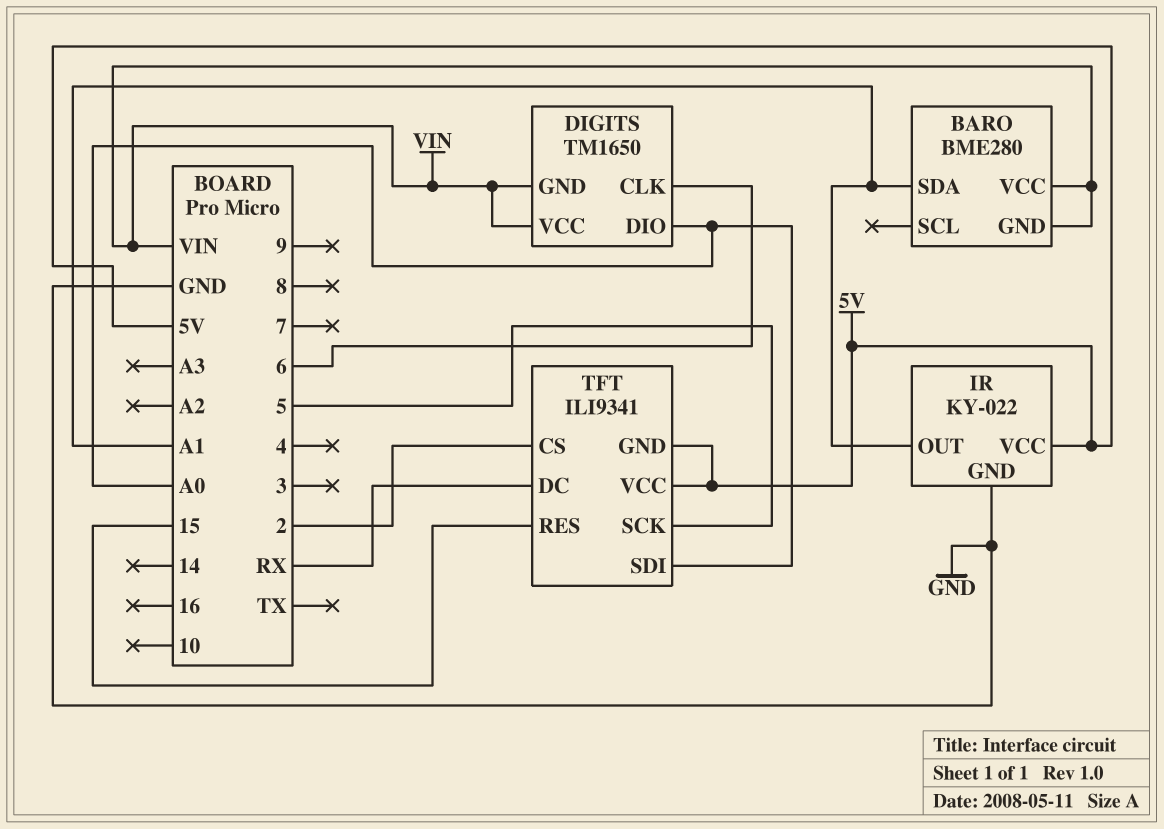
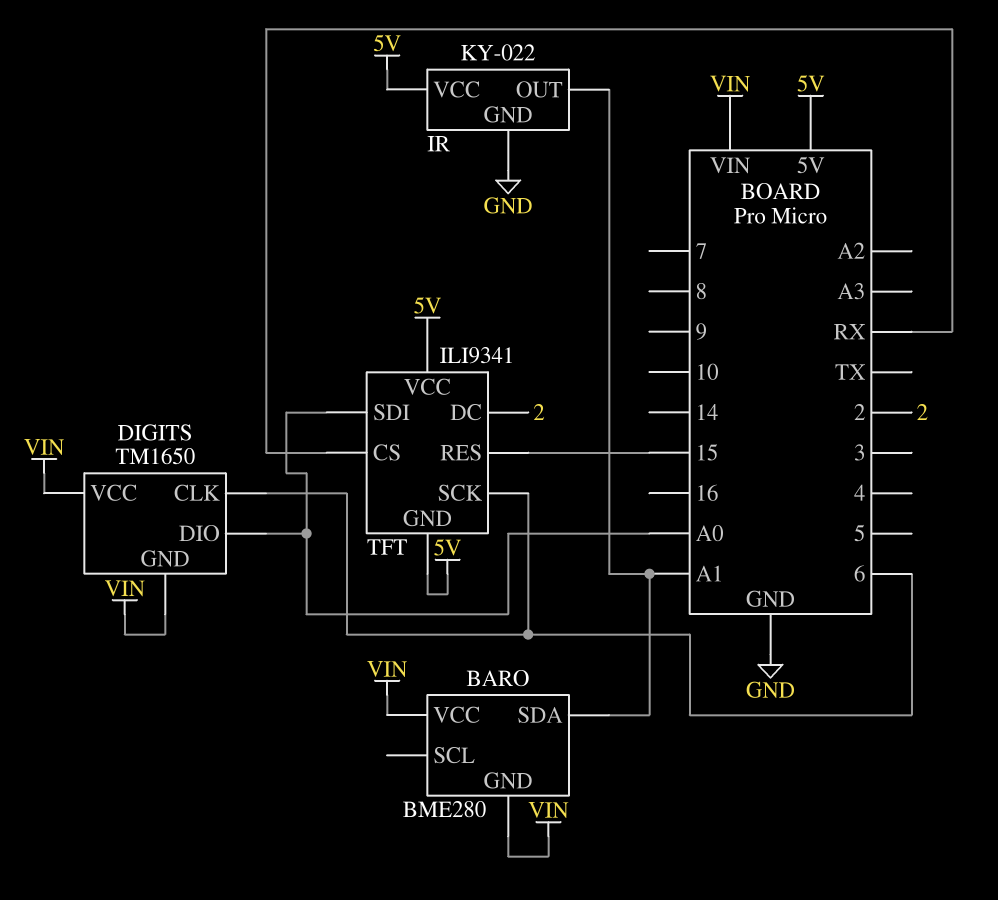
TFT pin CS: 2 -> RX
TFT pin DC: RX -> 2
TFT pin SCK: 5 -> 6

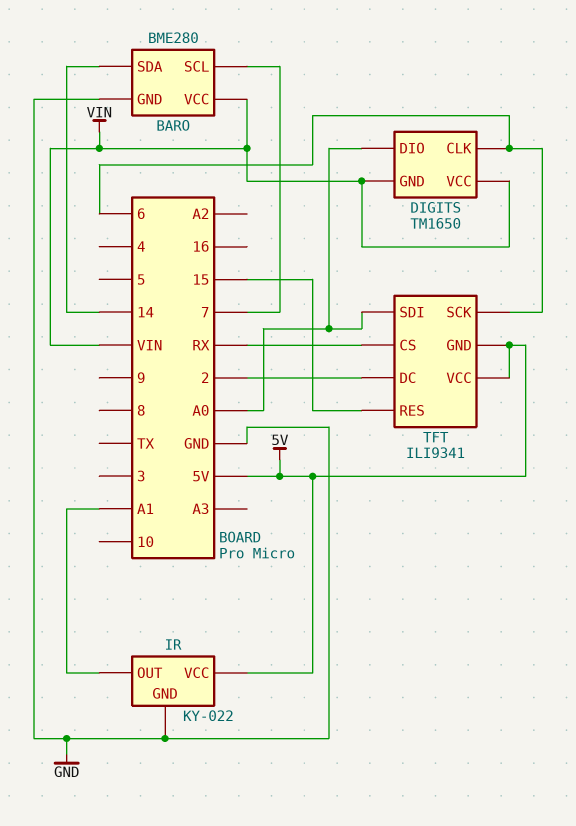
BARO pin GND: VIN -> GND
BARO pin SCL: none -> 7
BARO pin SDA: A1 -> 14

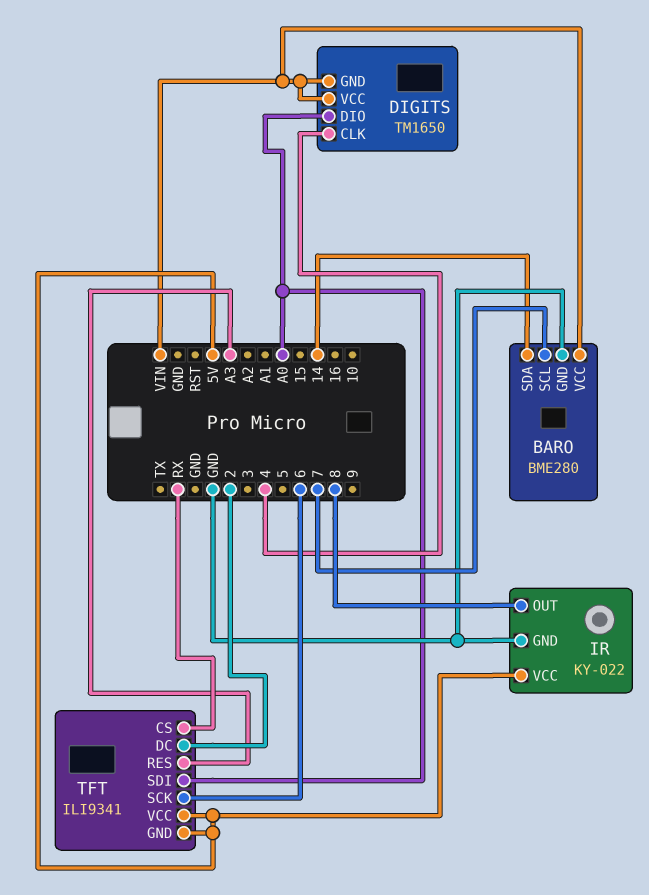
DIGITS pin CLK: 6 -> 4
IR pin OUT: A1 -> 8
TFT pin RES: 15 -> A3

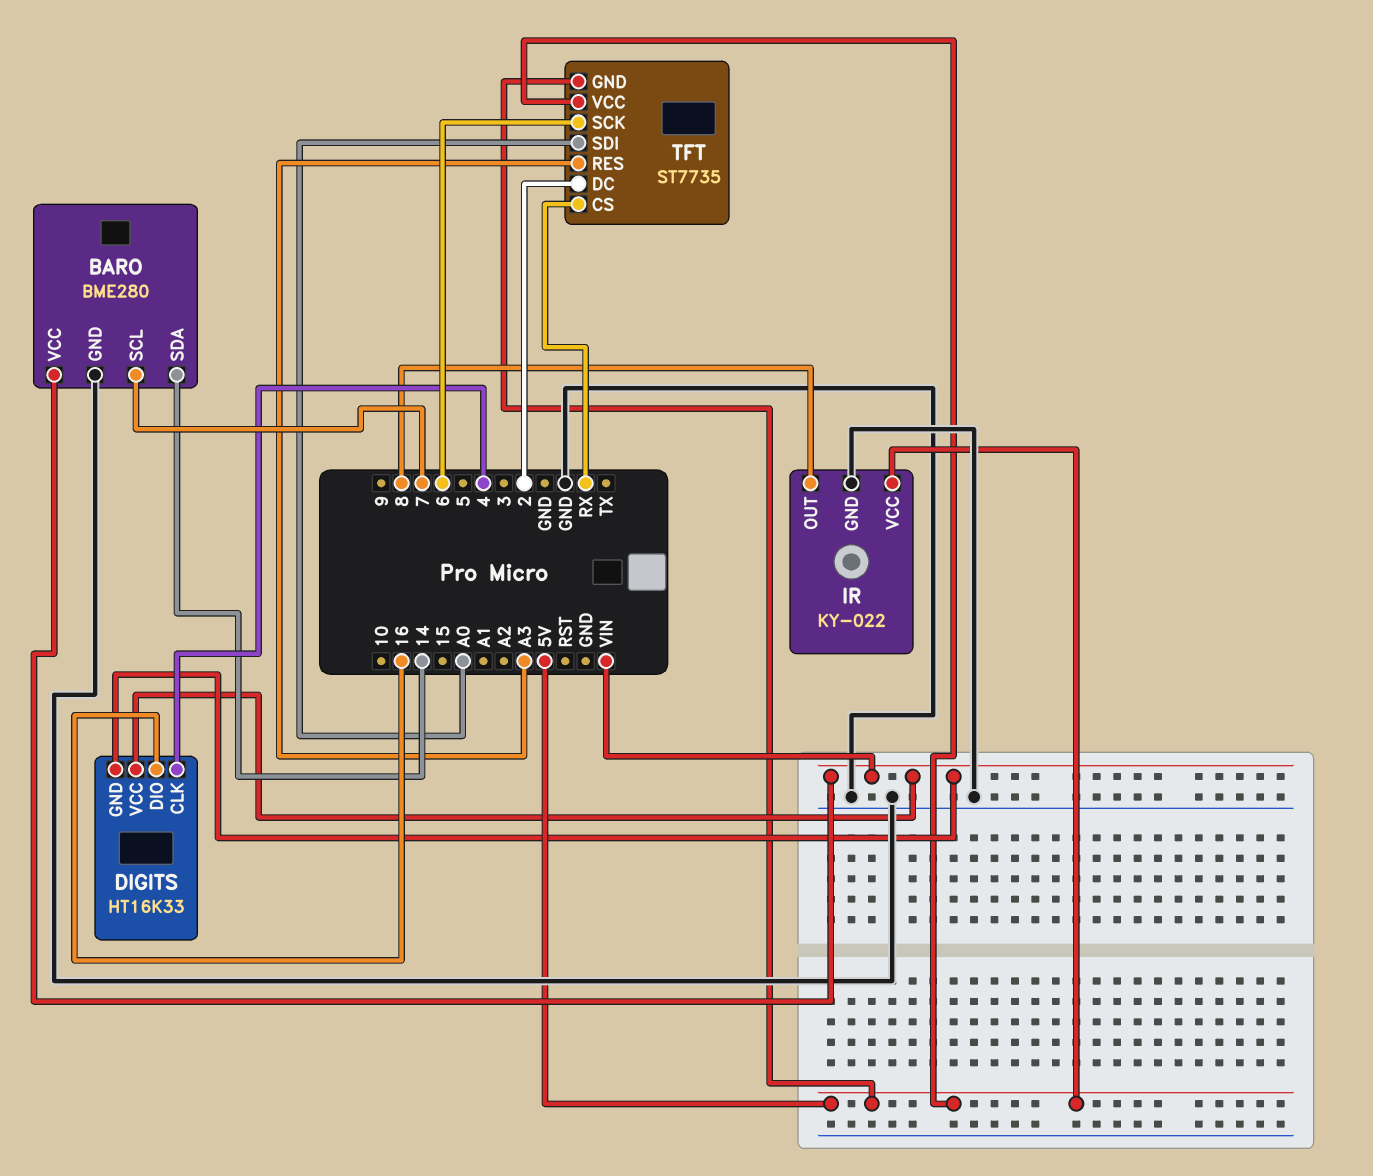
DIGITS: TM1650 -> HT16K33
DIGITS pin DIO: A0 -> 16
TFT: ILI9341 -> ST7735

